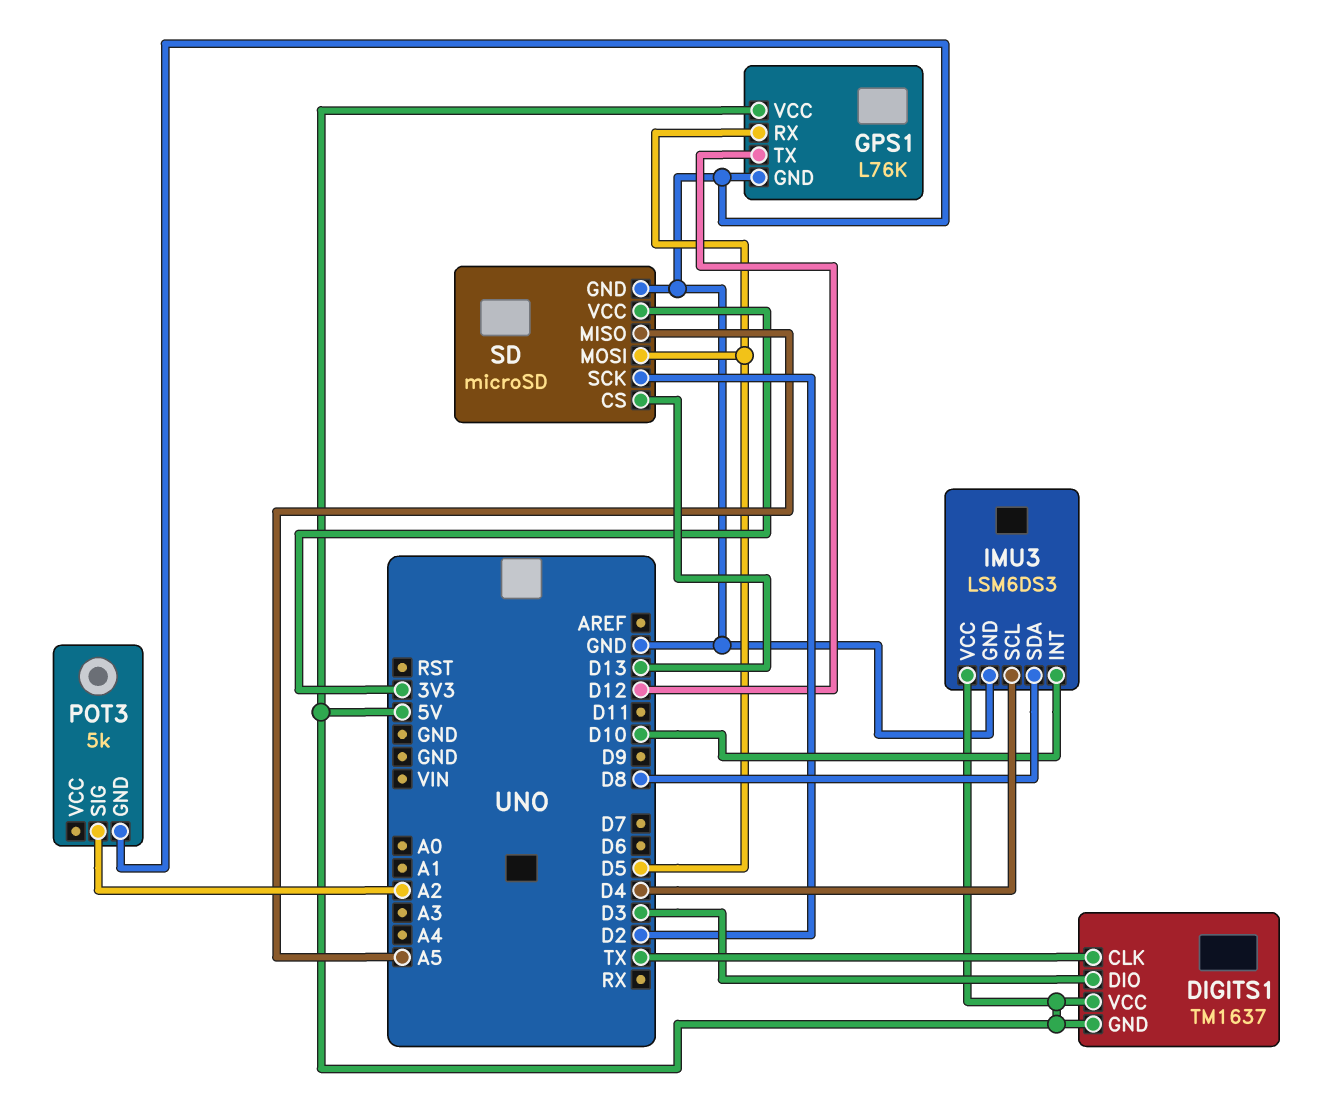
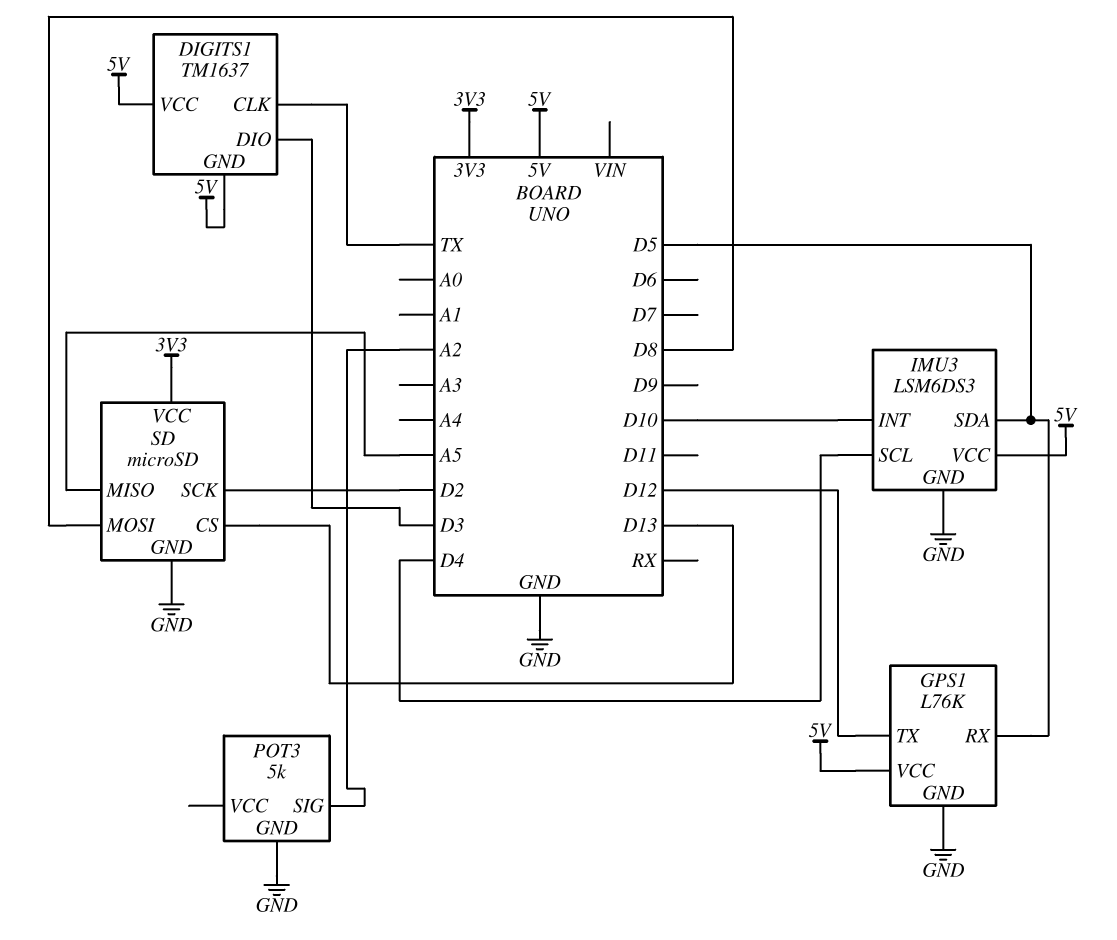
IMU3 pin SDA: D8 -> D5
SD pin MOSI: D5 -> D8

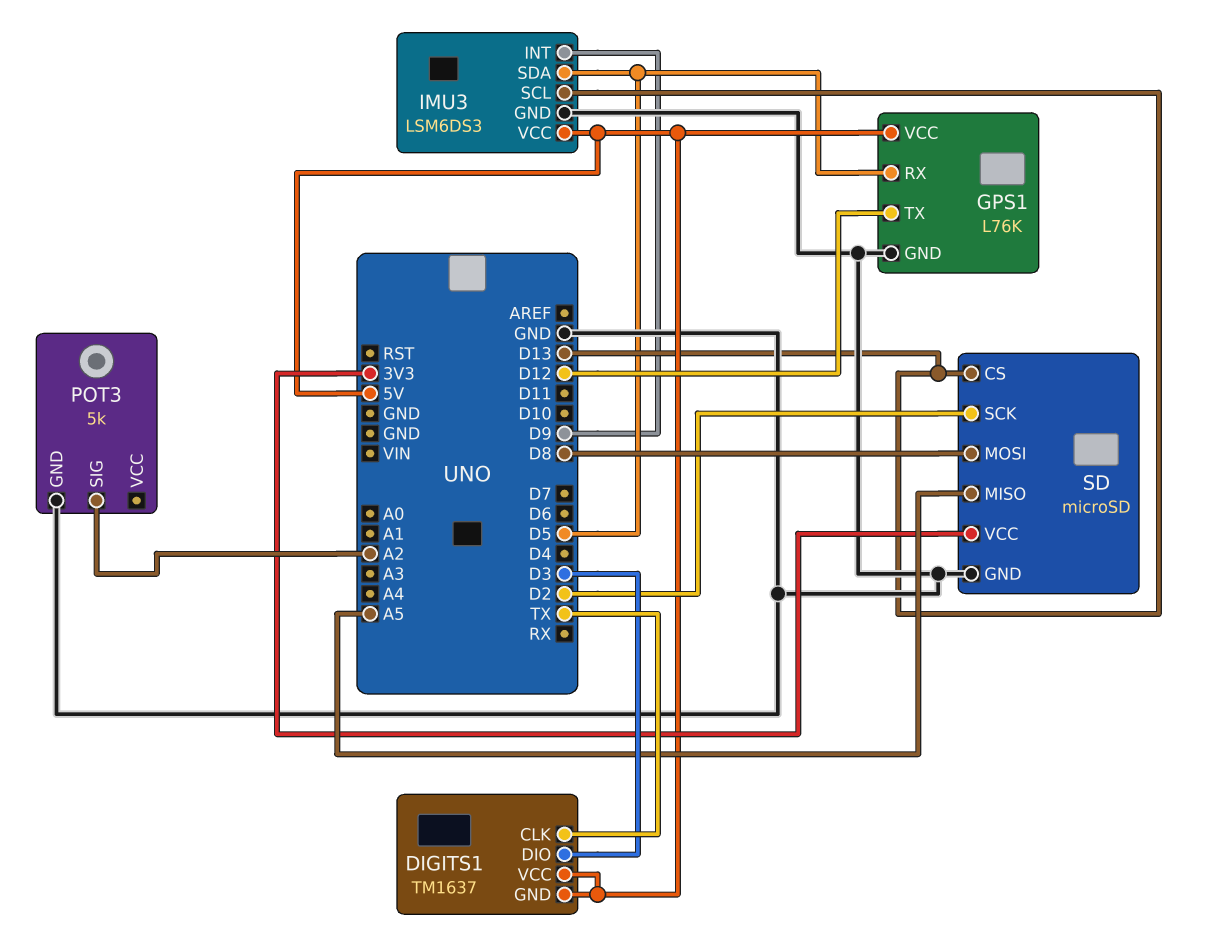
IMU3 pin INT: D10 -> D9
IMU3 pin SCL: D4 -> D13

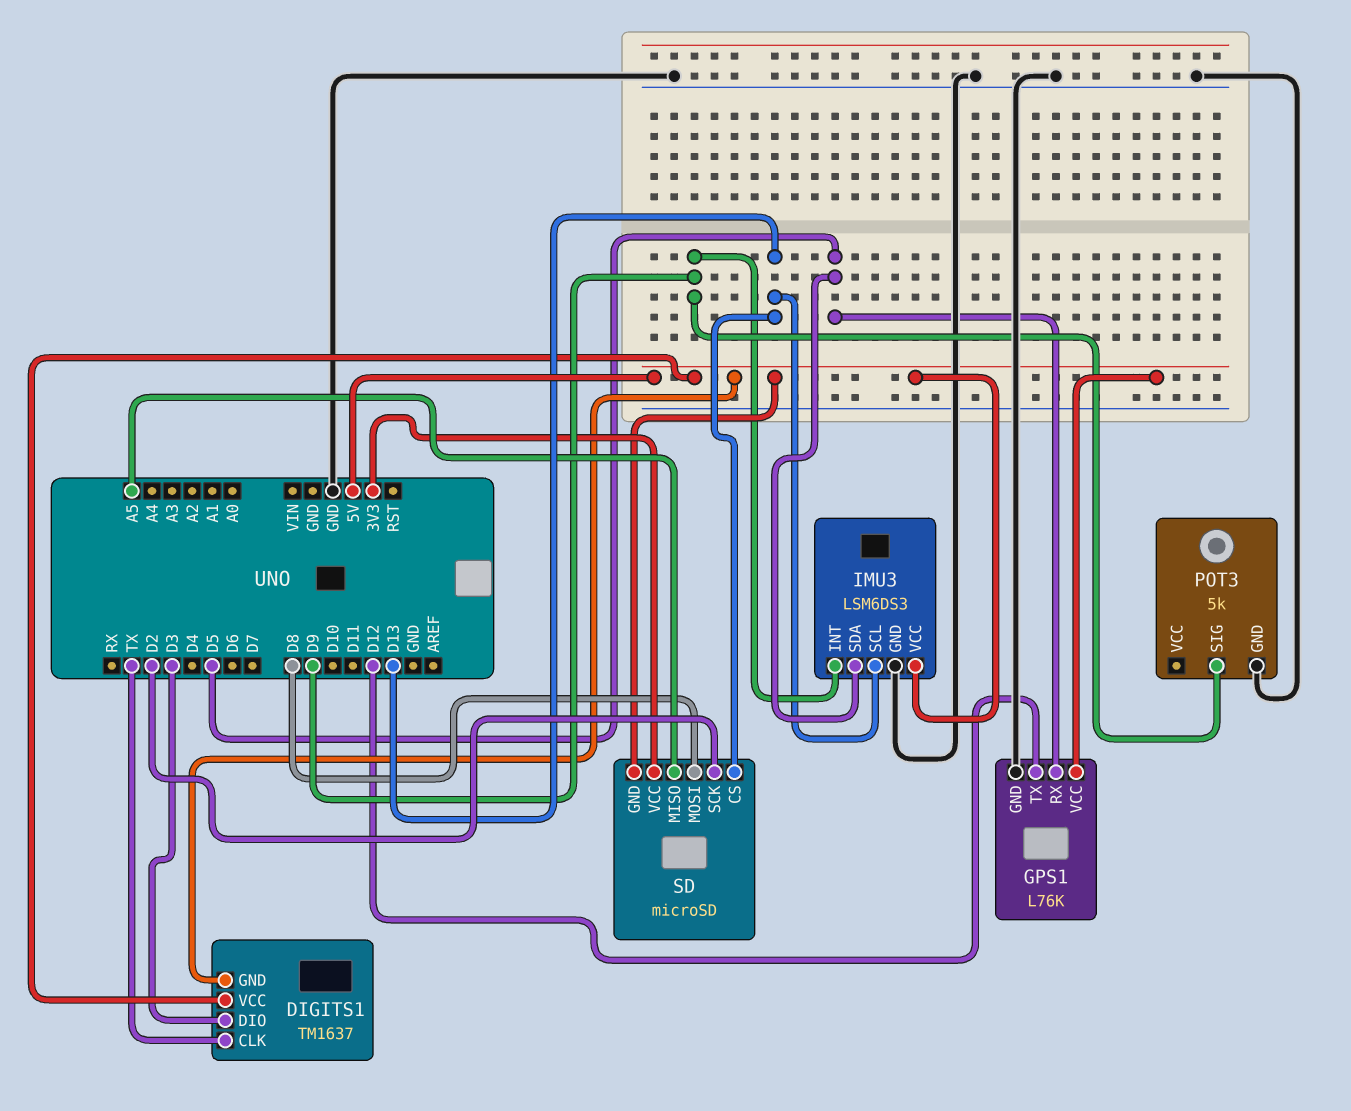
POT3 pin SIG: A2 -> D9
SD pin GND: GND -> 5V

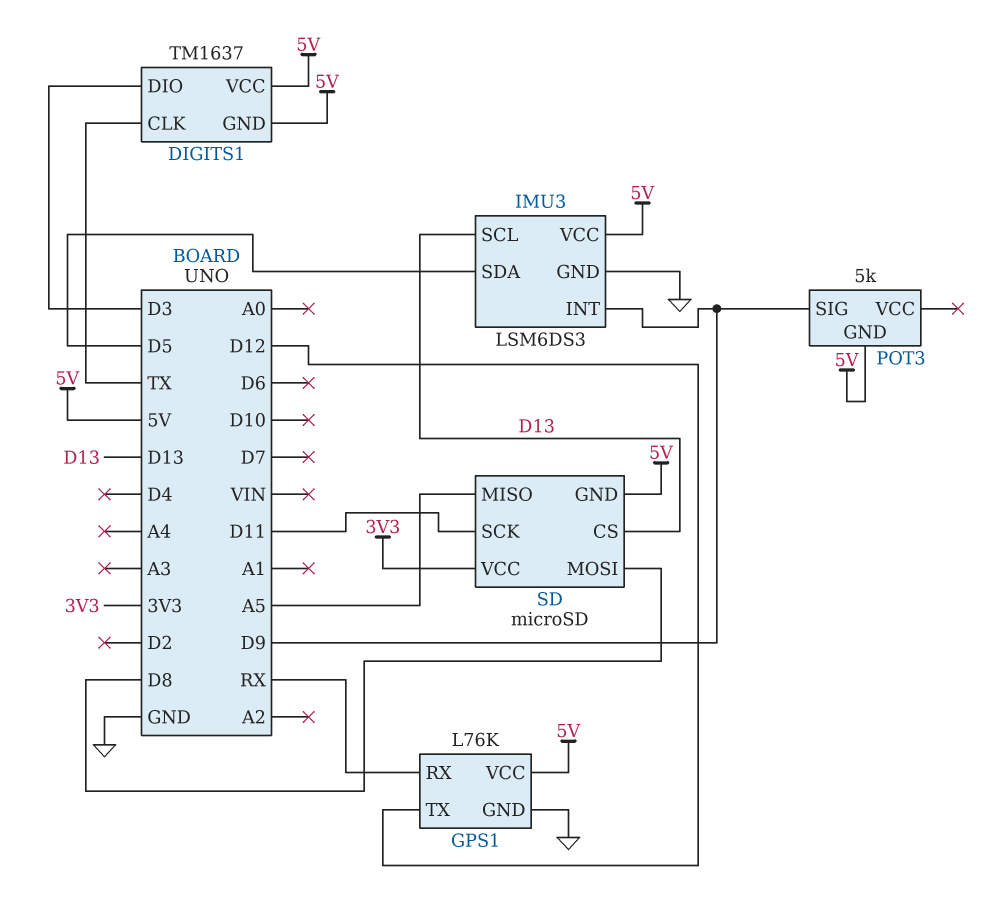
GPS1 pin RX: D5 -> RX
POT3 pin GND: GND -> 5V
SD pin SCK: D2 -> D11

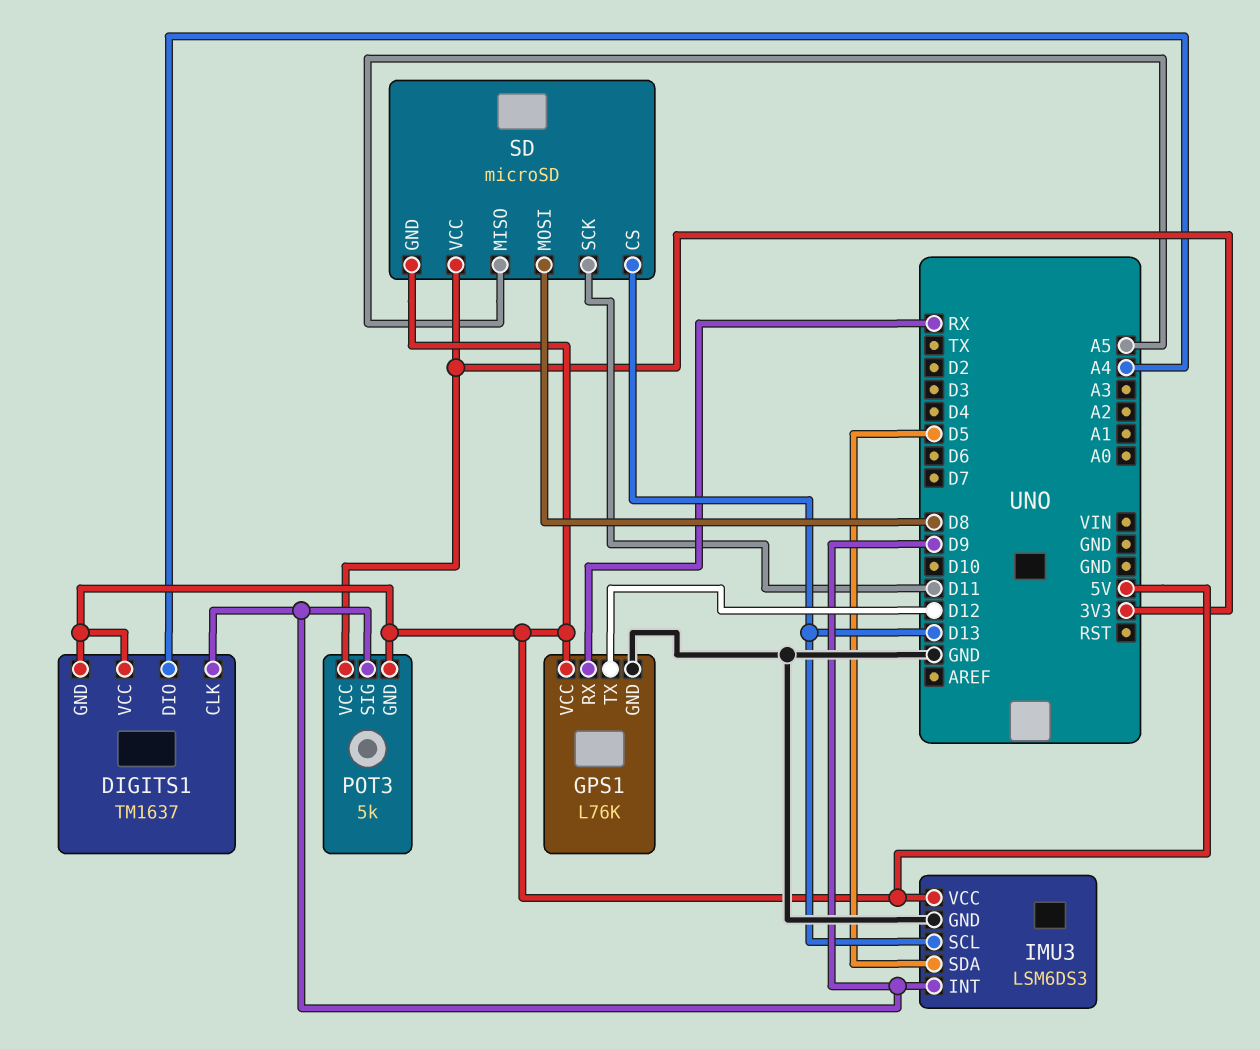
DIGITS1 pin CLK: TX -> D9
DIGITS1 pin DIO: D3 -> A4
POT3 pin VCC: none -> 3V3

